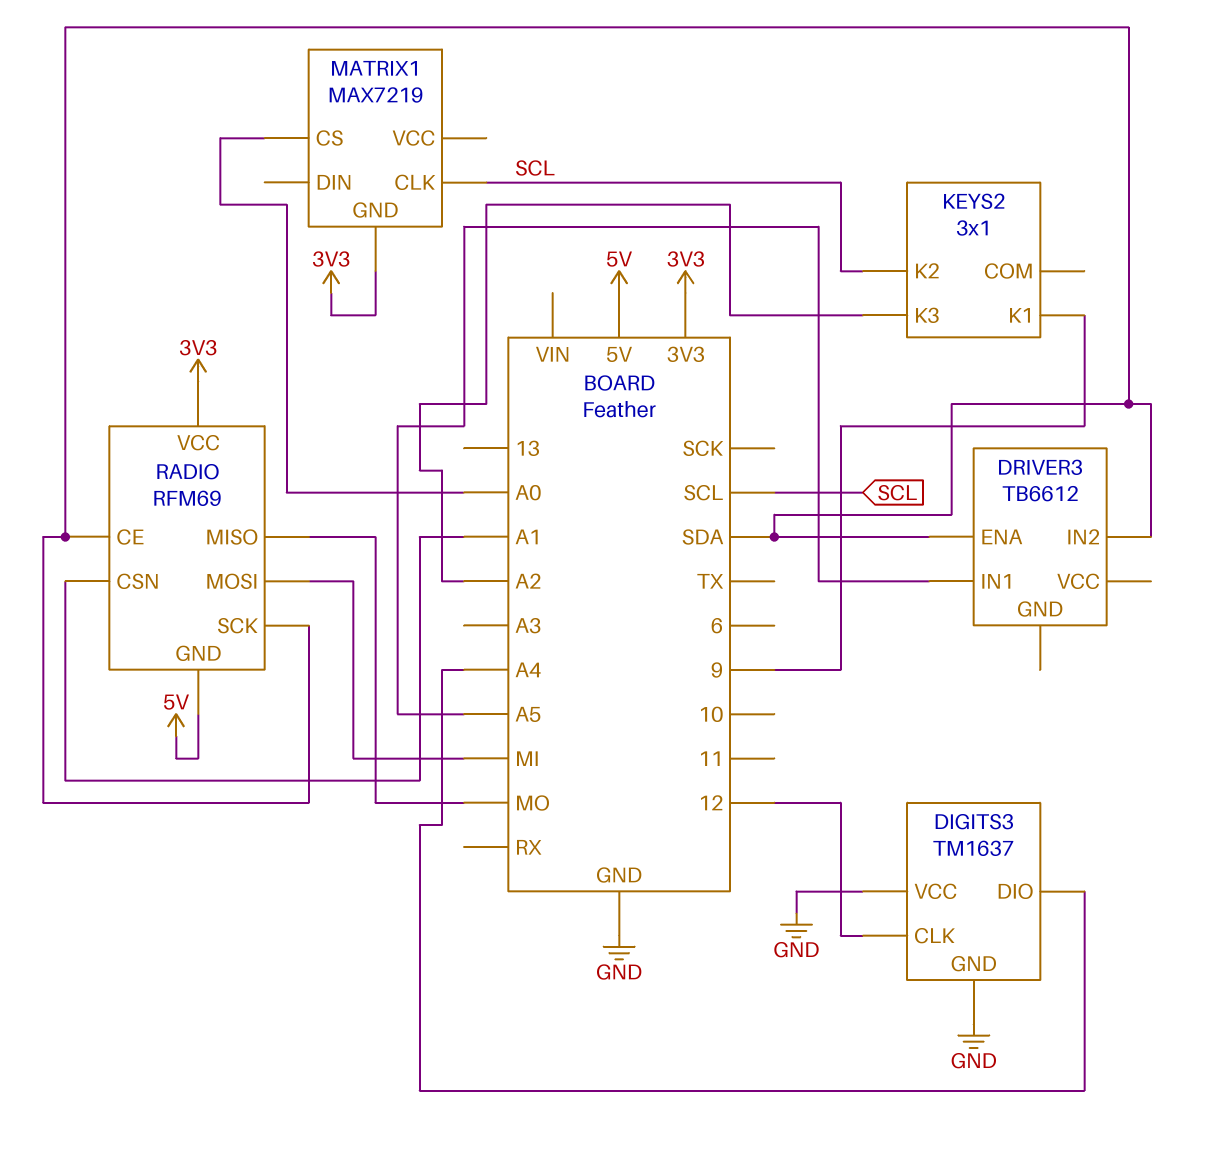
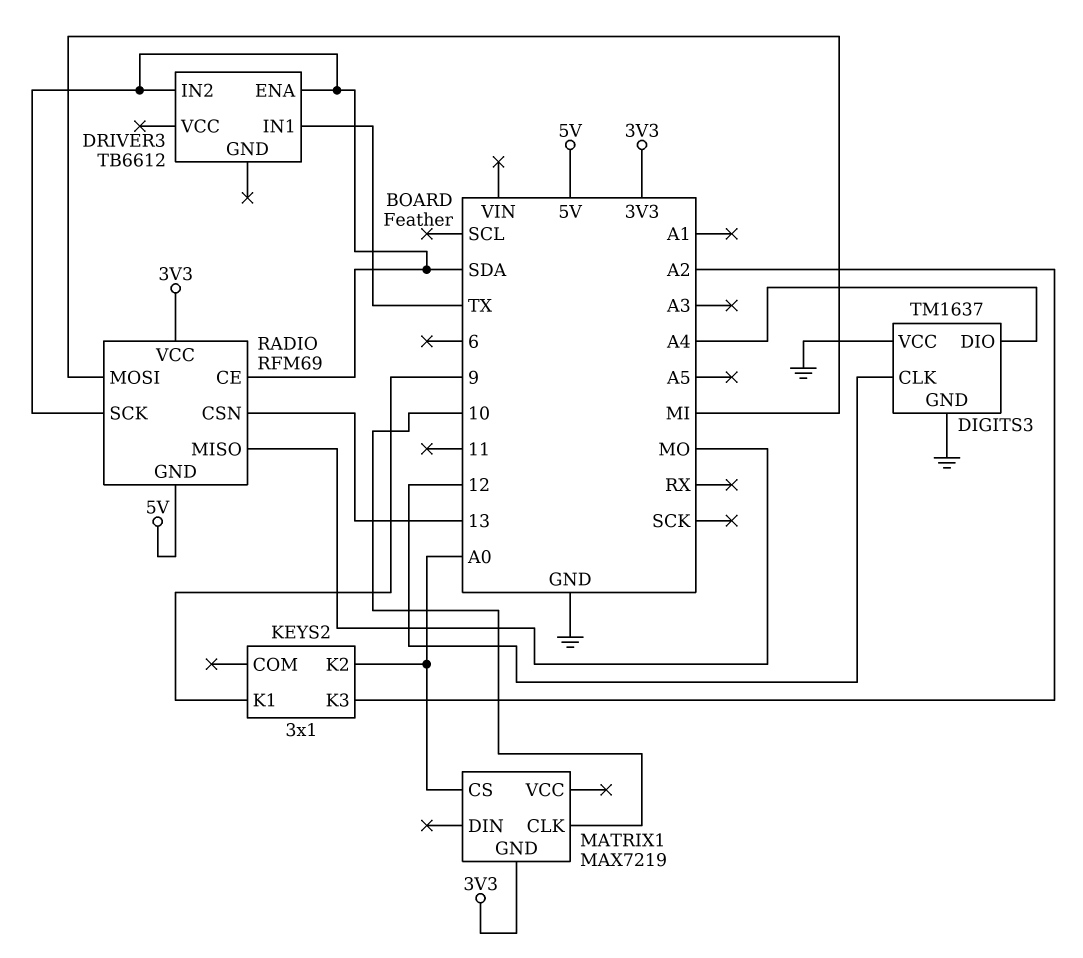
DRIVER3 pin IN1: A5 -> TX
KEYS2 pin K2: SCL -> A0
MATRIX1 pin CLK: SCL -> 10
RADIO pin CSN: A1 -> 13

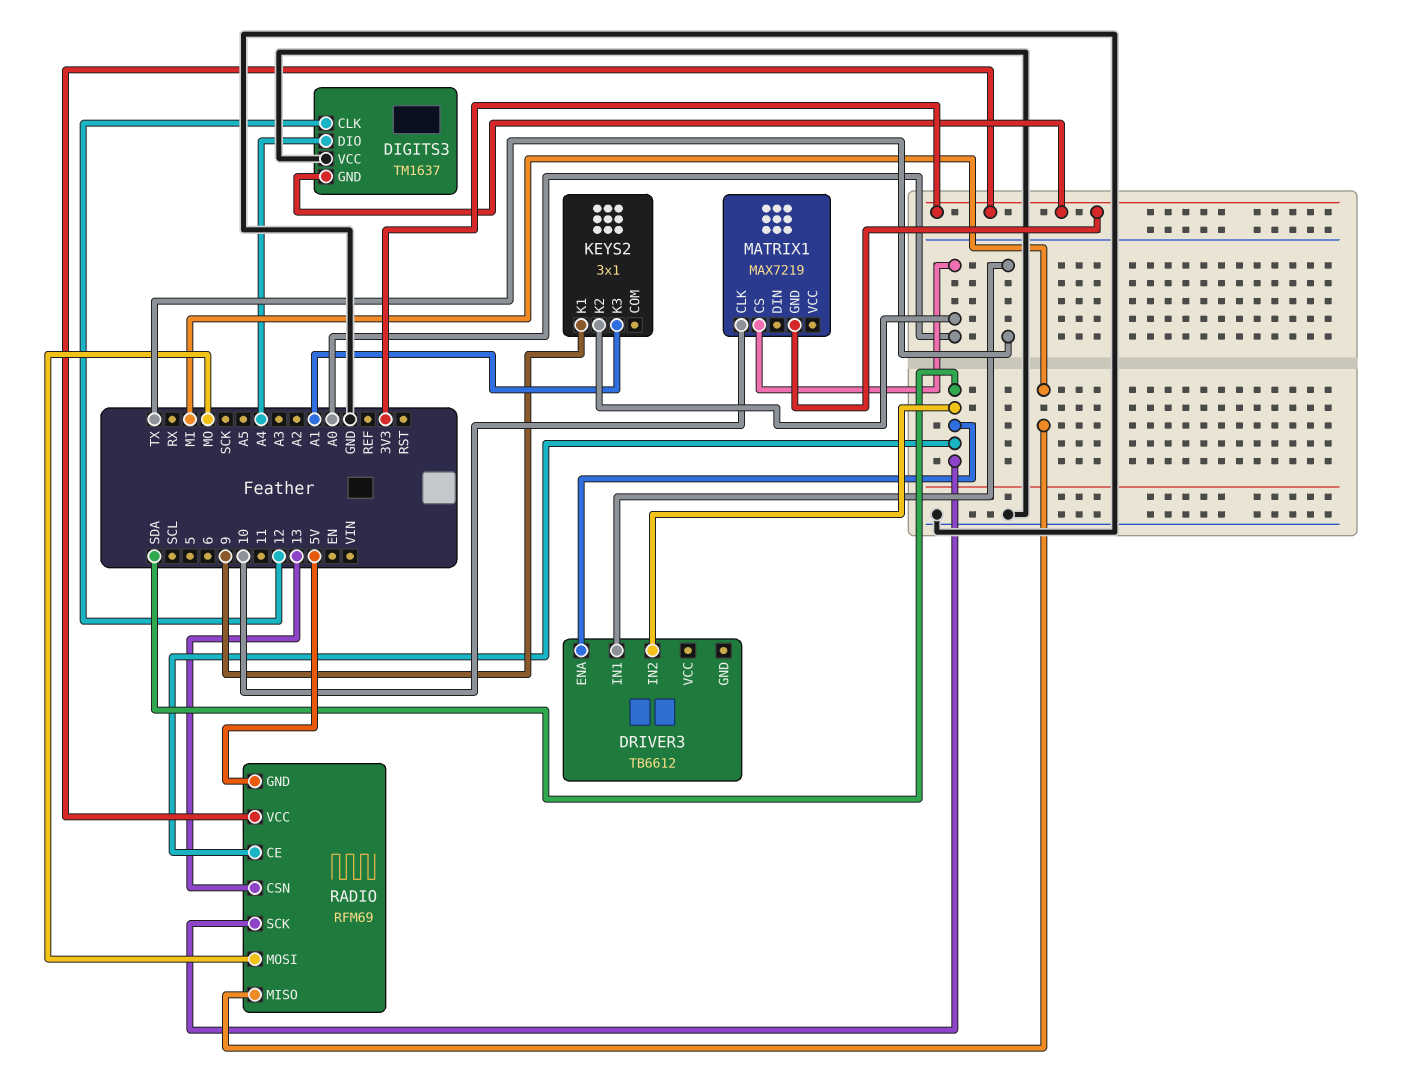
DIGITS3 pin GND: GND -> 3V3
KEYS2 pin K3: A2 -> A1
RADIO pin MISO: MO -> MI
RADIO pin MOSI: MI -> MO

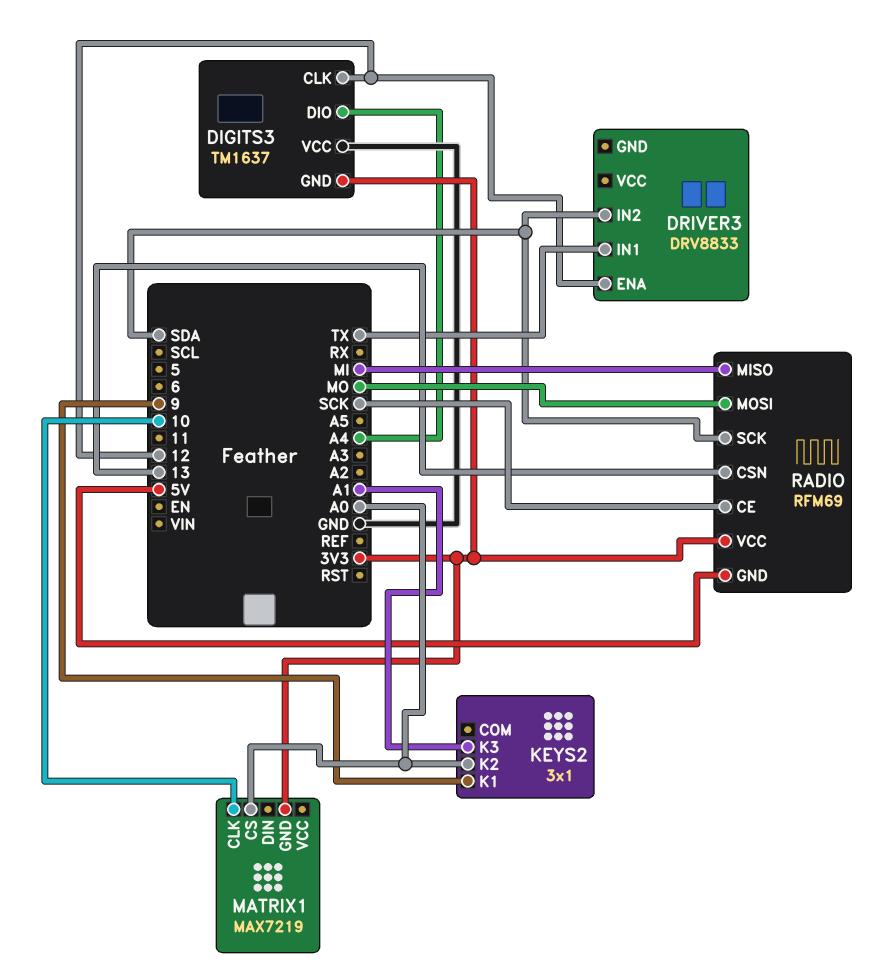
DRIVER3: TB6612 -> DRV8833
DRIVER3 pin ENA: SDA -> 12
RADIO pin CE: SDA -> SCK

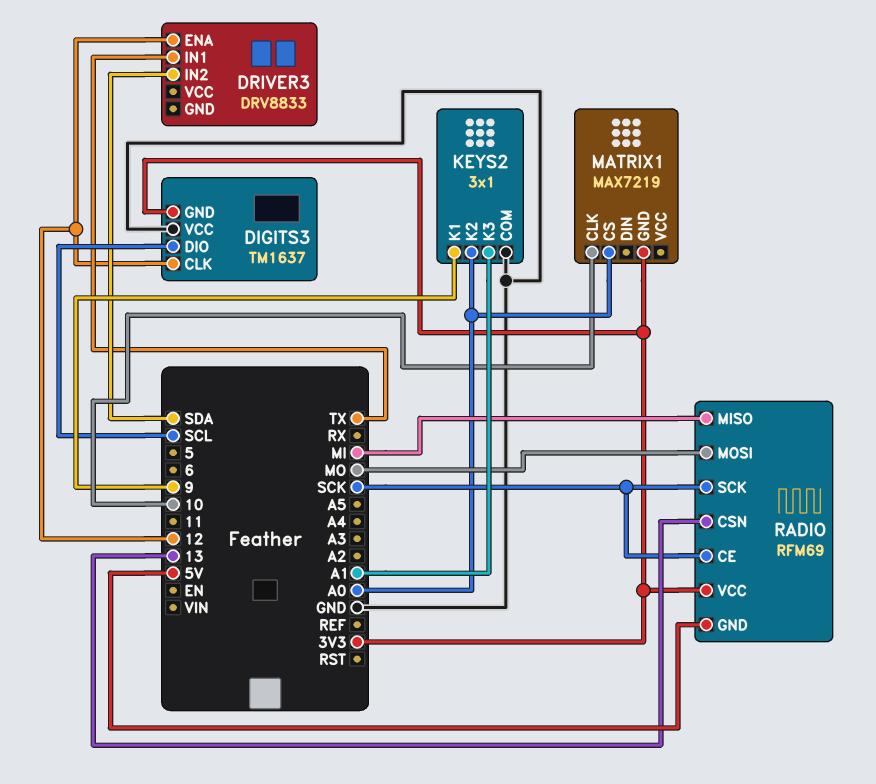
DIGITS3 pin DIO: A4 -> SCL
KEYS2 pin COM: none -> GND
RADIO pin SCK: SDA -> SCK

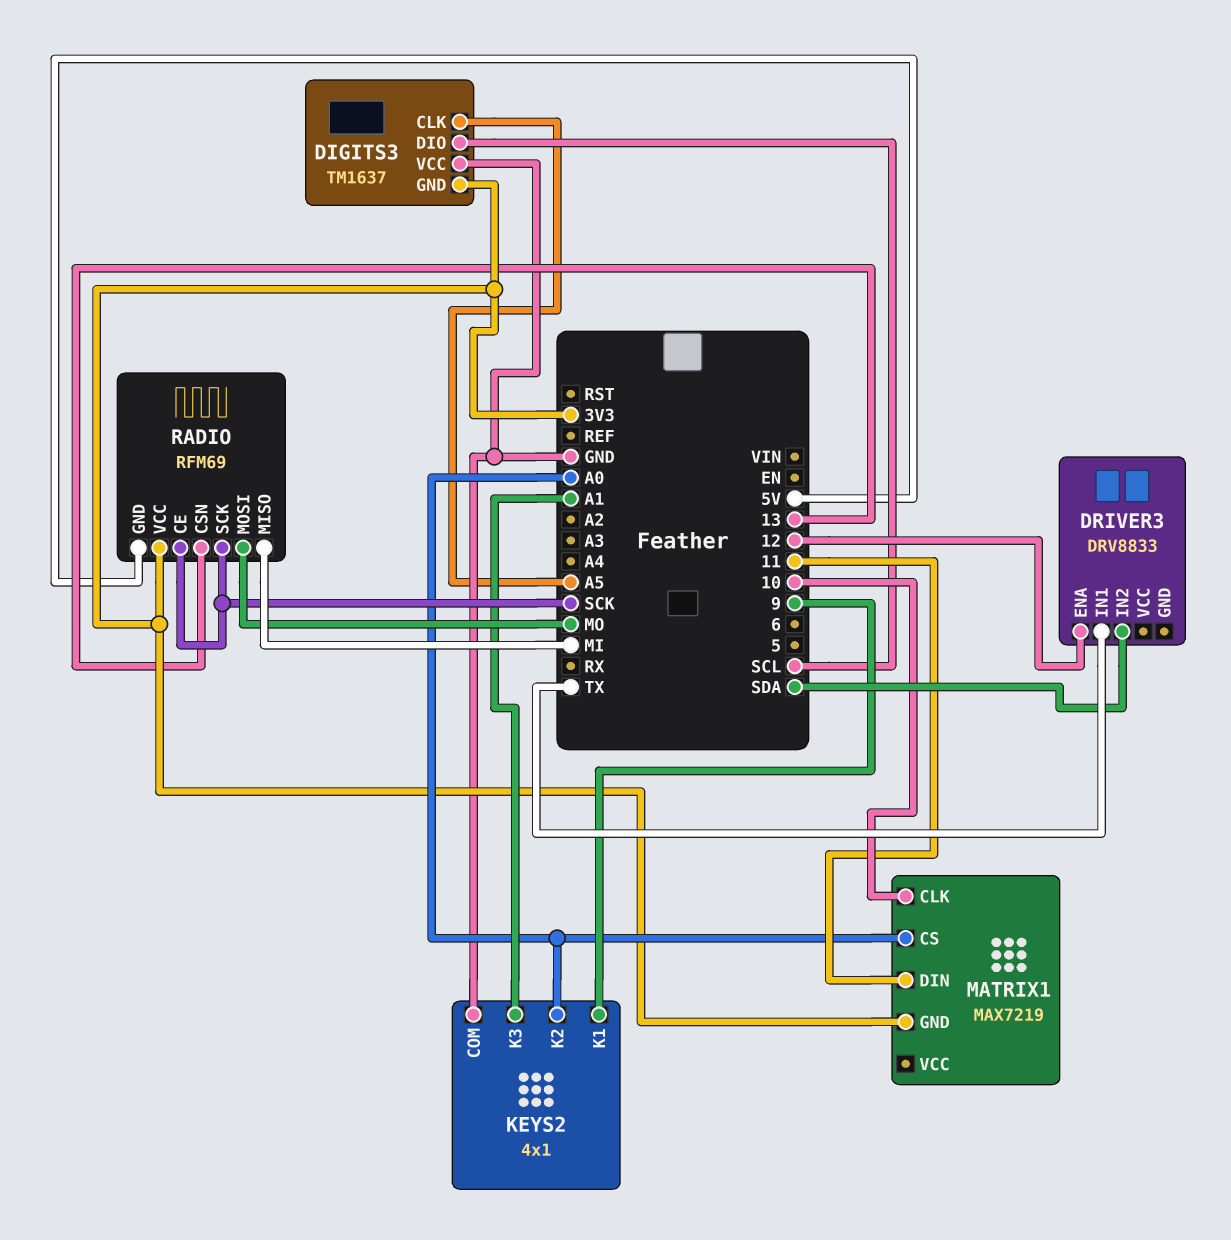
DIGITS3 pin CLK: 12 -> A5
KEYS2: 3x1 -> 4x1
MATRIX1 pin DIN: none -> 11

